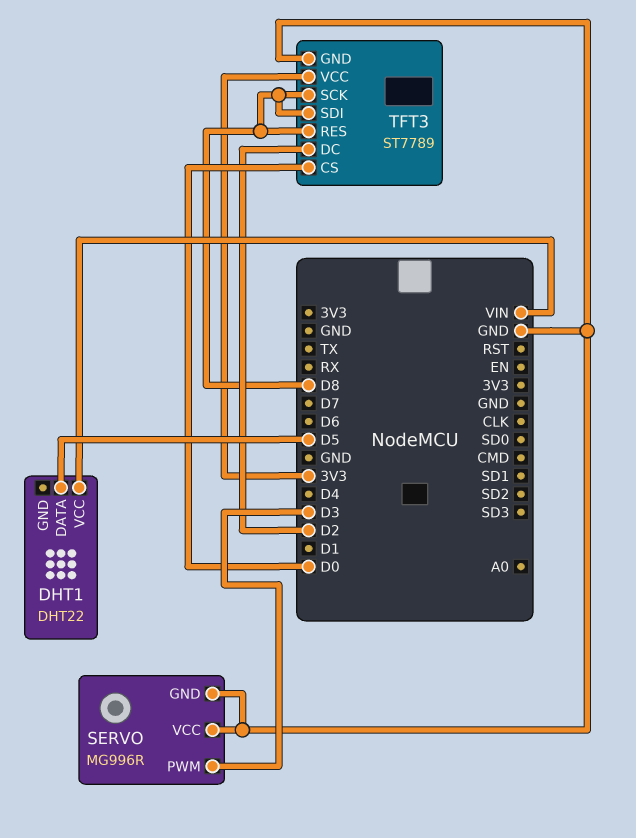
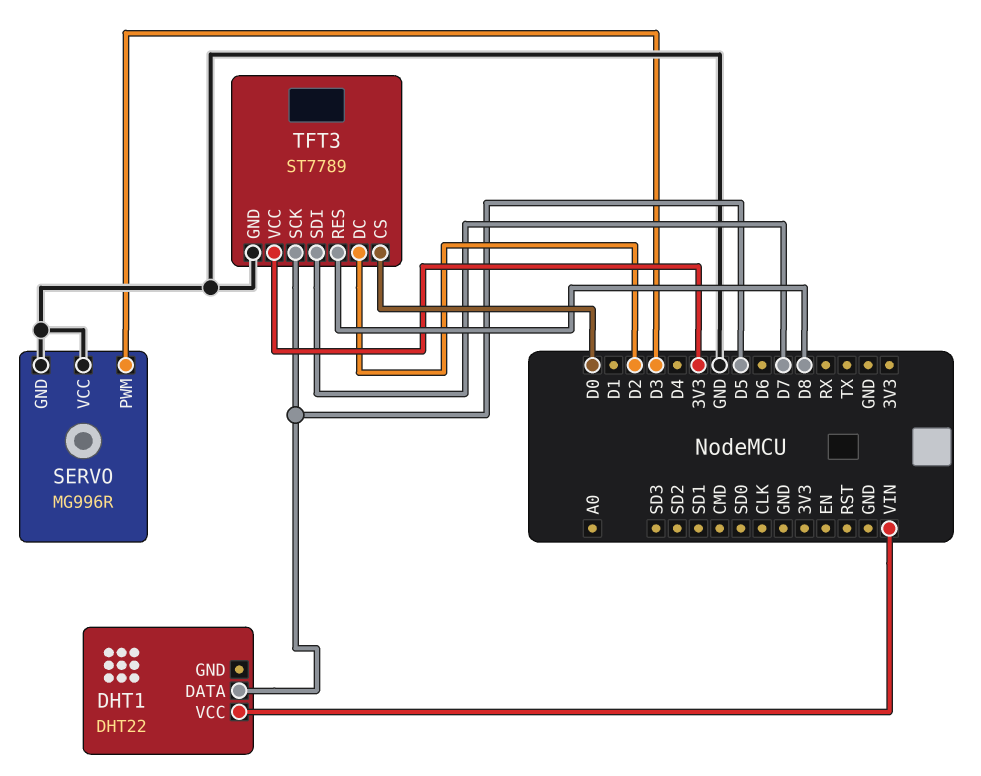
TFT3 pin SCK: D8 -> D5
TFT3 pin SDI: D8 -> D7

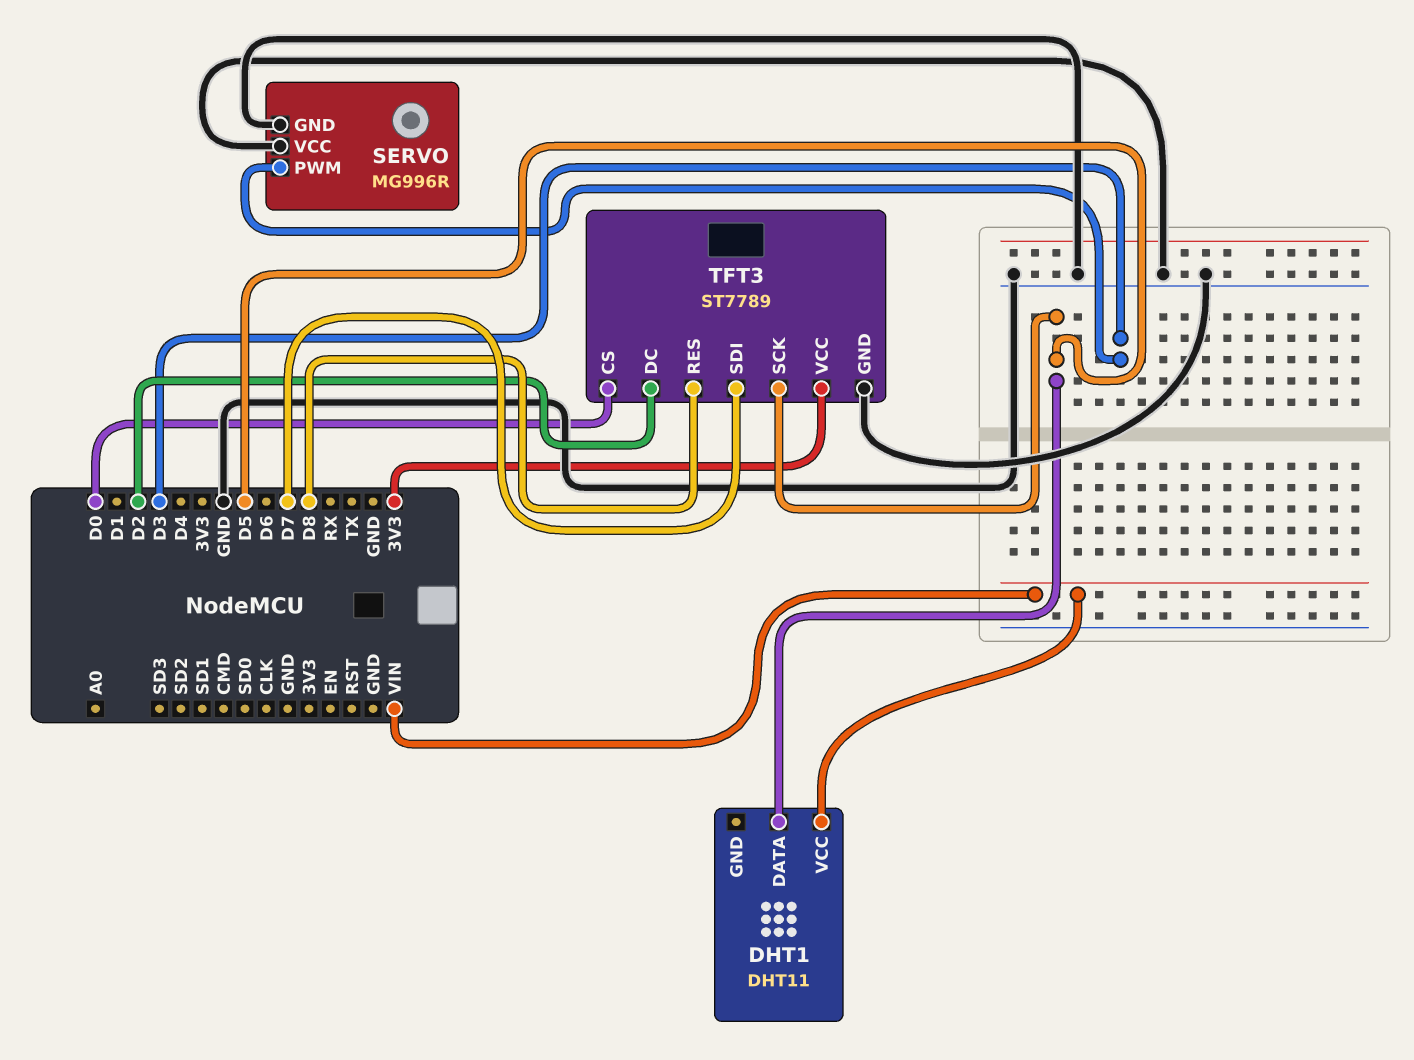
DHT1: DHT22 -> DHT11

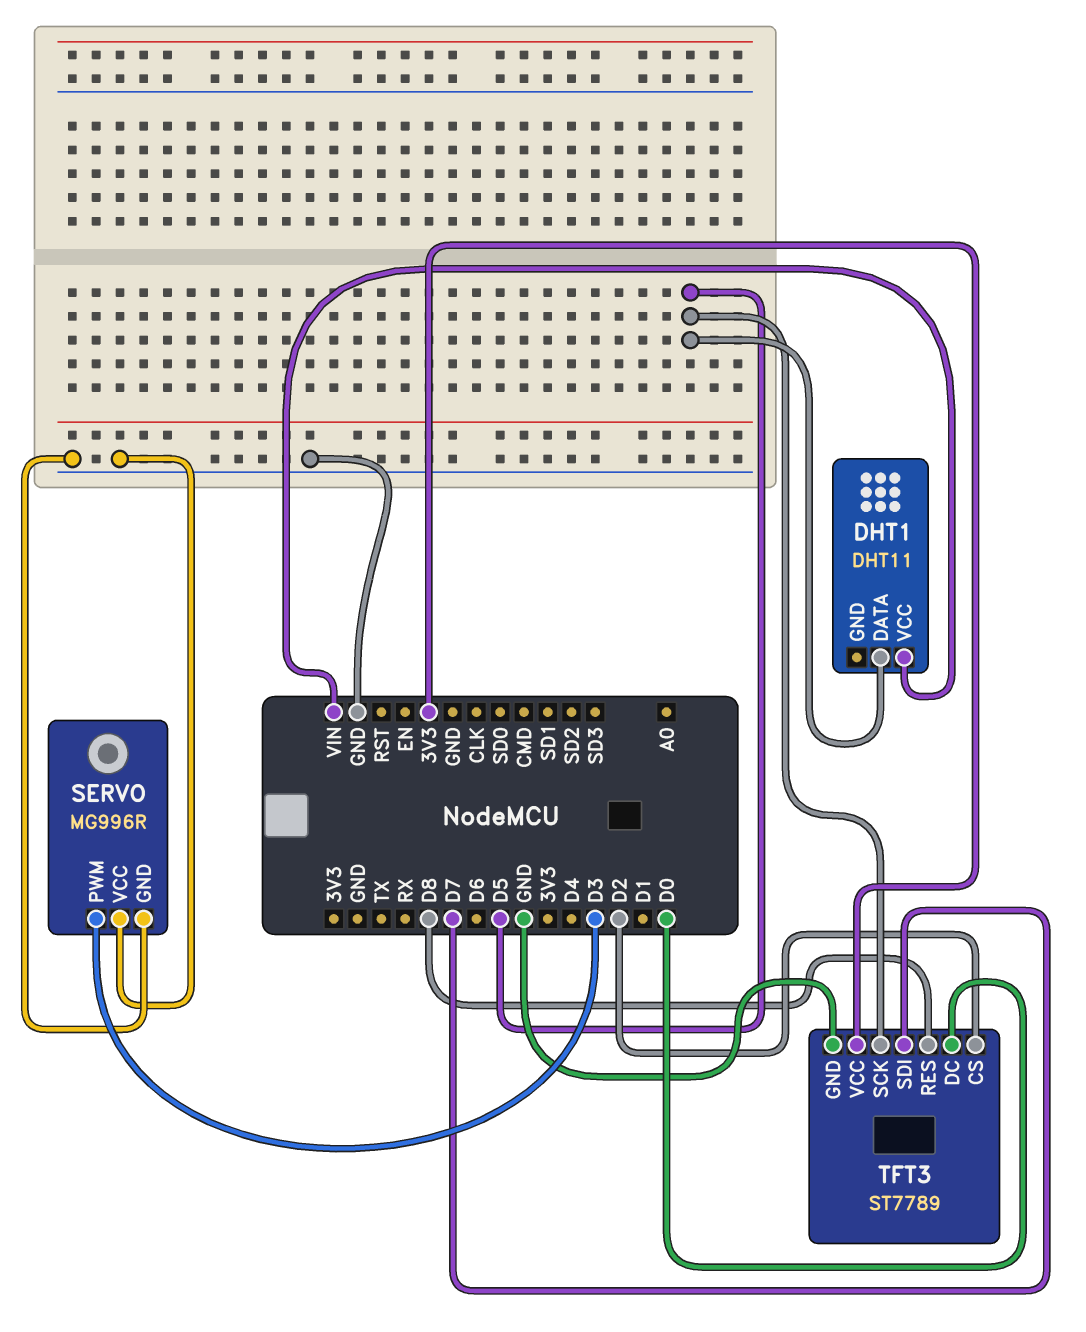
TFT3 pin CS: D0 -> D2
TFT3 pin DC: D2 -> D0

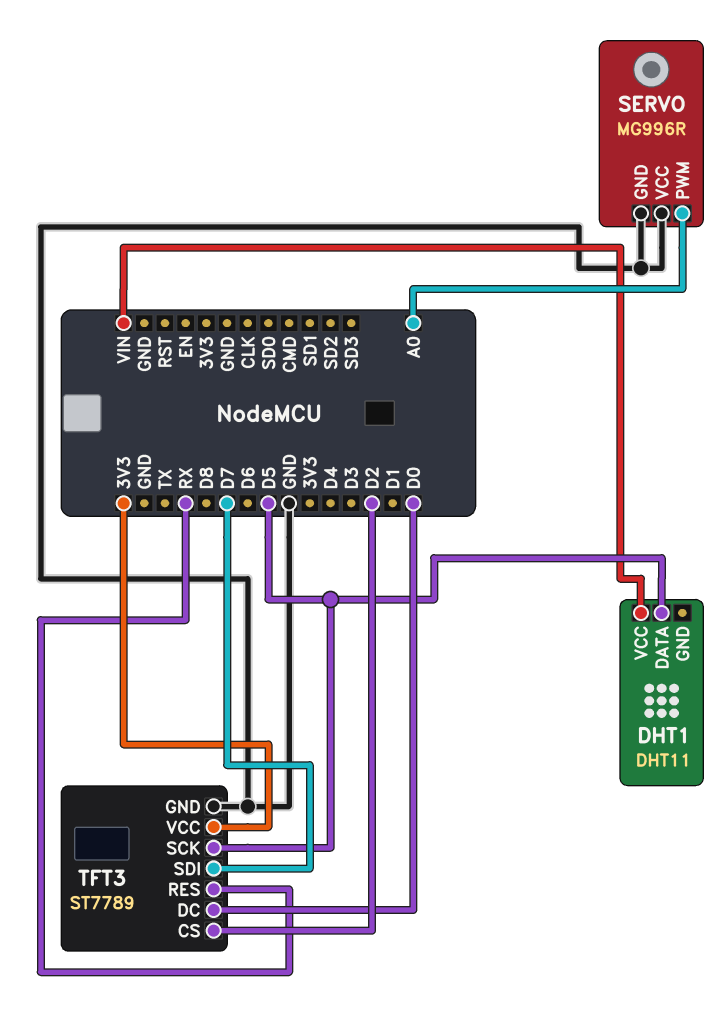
SERVO pin PWM: D3 -> A0
TFT3 pin RES: D8 -> RX

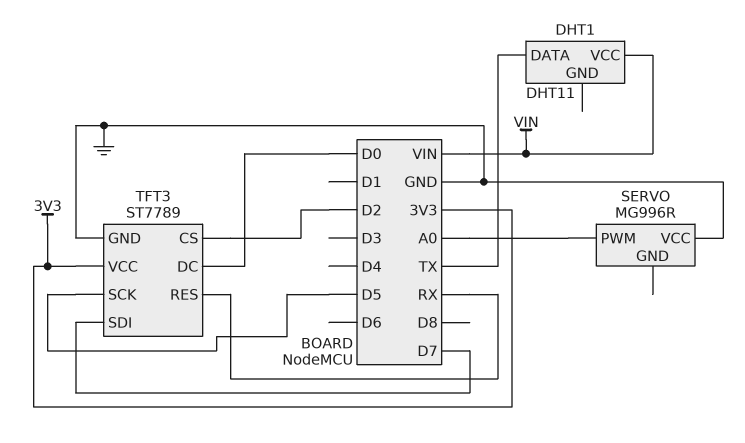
DHT1 pin DATA: D5 -> TX
SERVO pin GND: GND -> none

